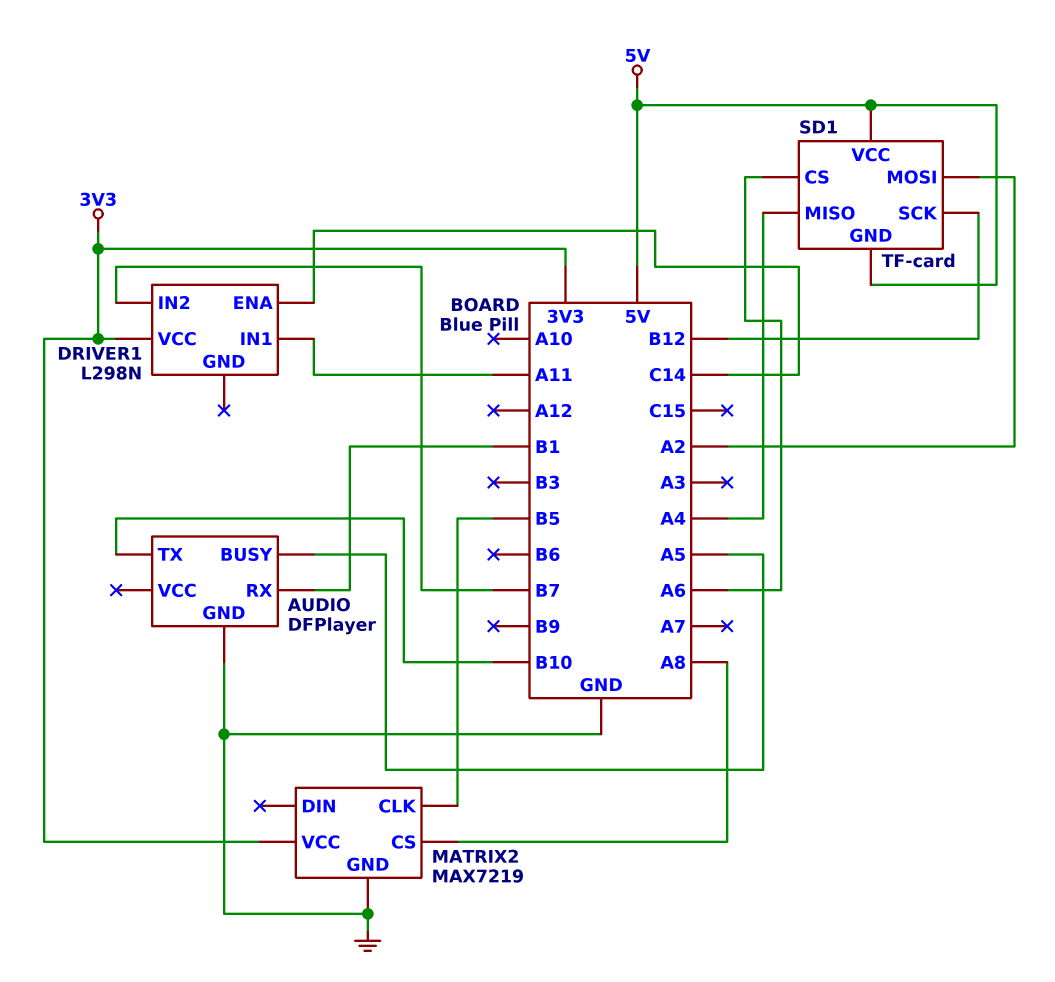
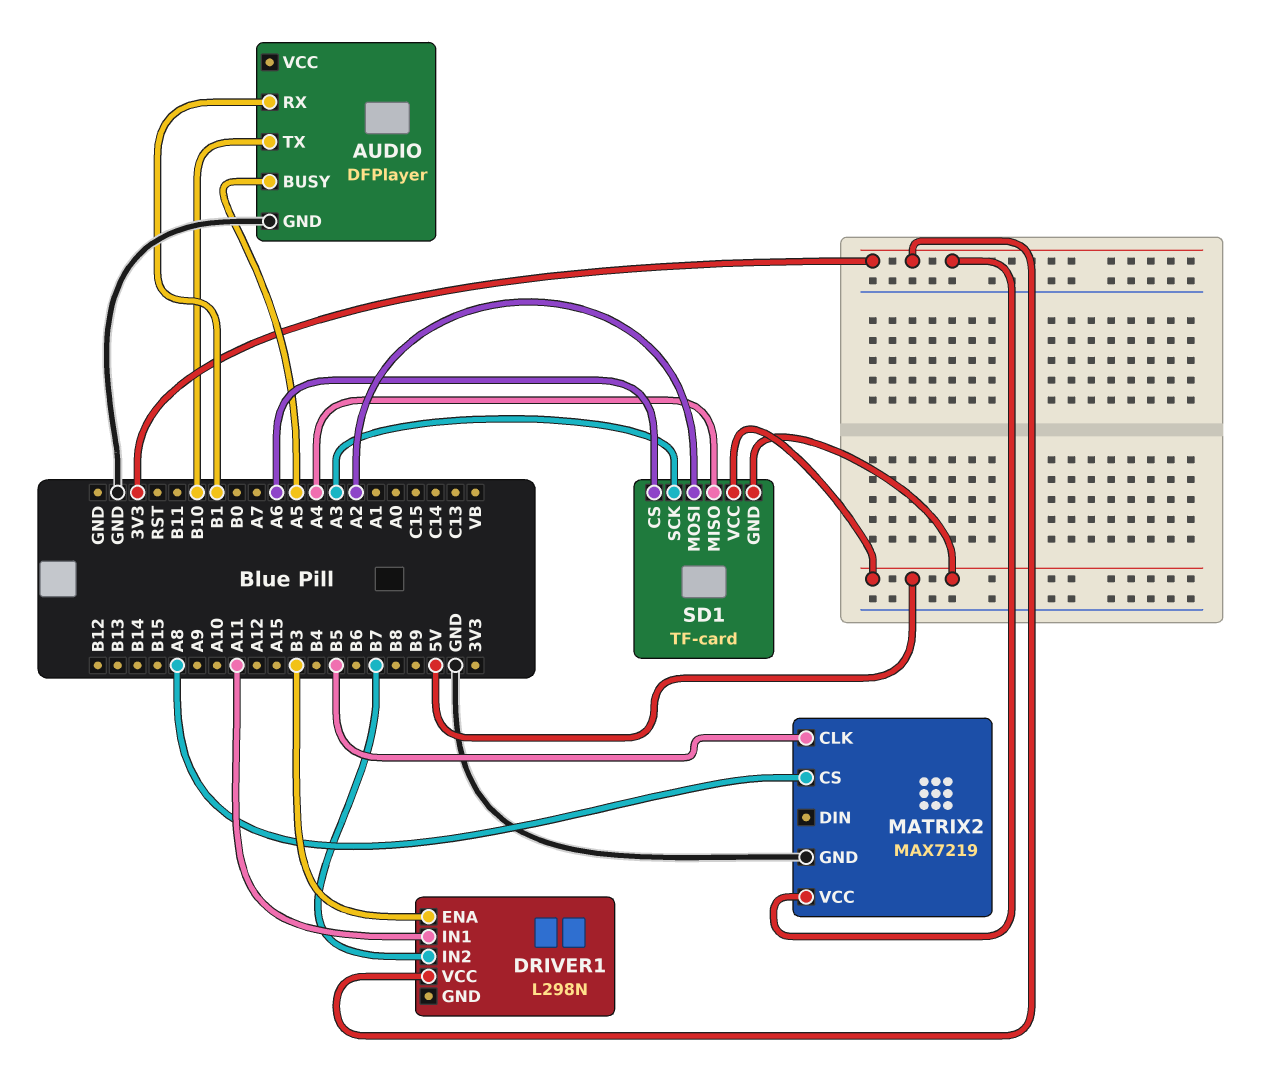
DRIVER1 pin ENA: C14 -> B3
SD1 pin SCK: B12 -> A3

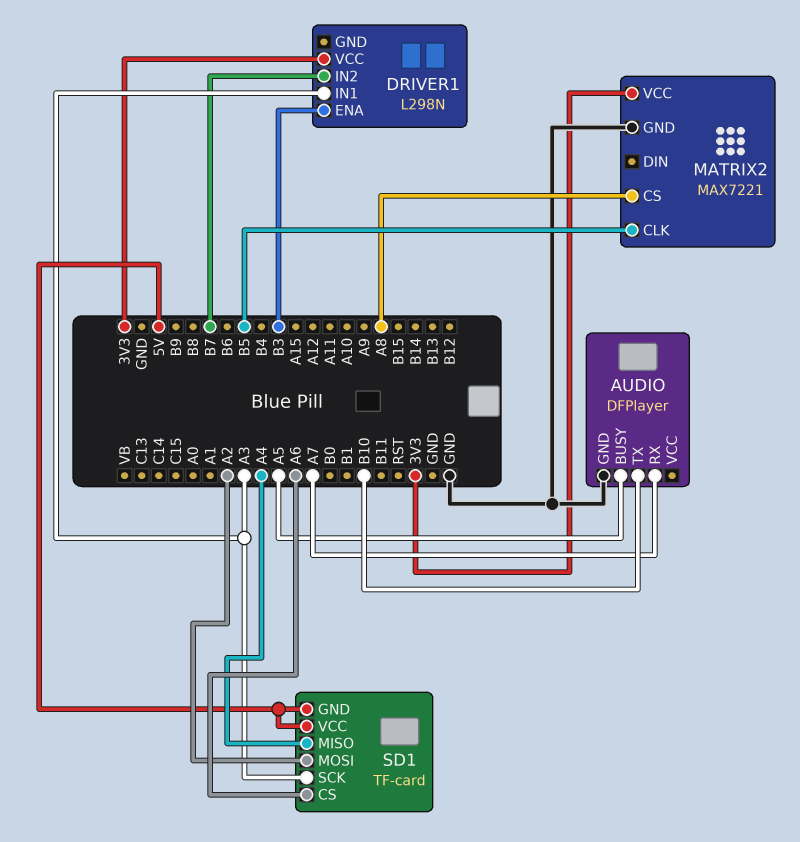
AUDIO pin RX: B1 -> A7
DRIVER1 pin IN1: A11 -> A3
MATRIX2: MAX7219 -> MAX7221

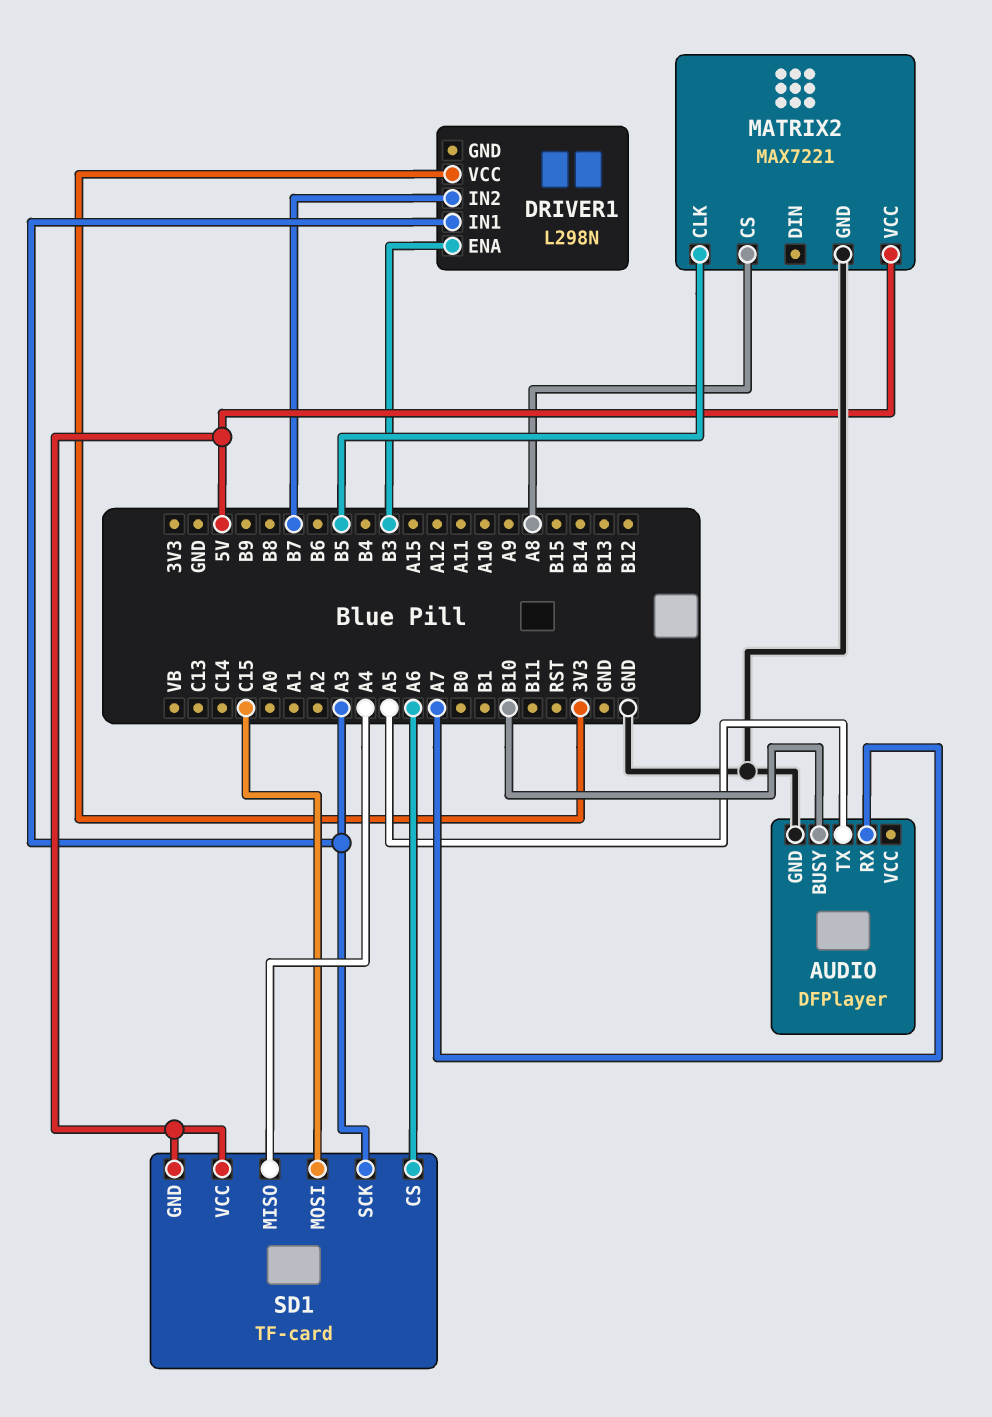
AUDIO pin BUSY: A5 -> B10
AUDIO pin TX: B10 -> A5
MATRIX2 pin VCC: 3V3 -> 5V
SD1 pin MOSI: A2 -> C15

